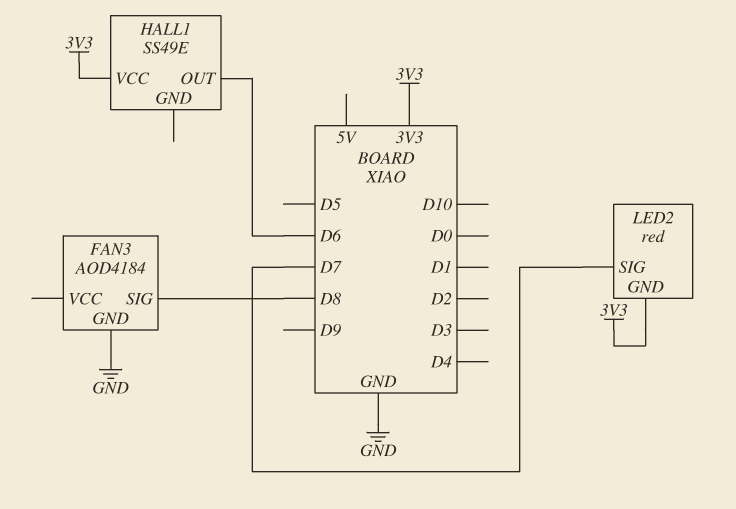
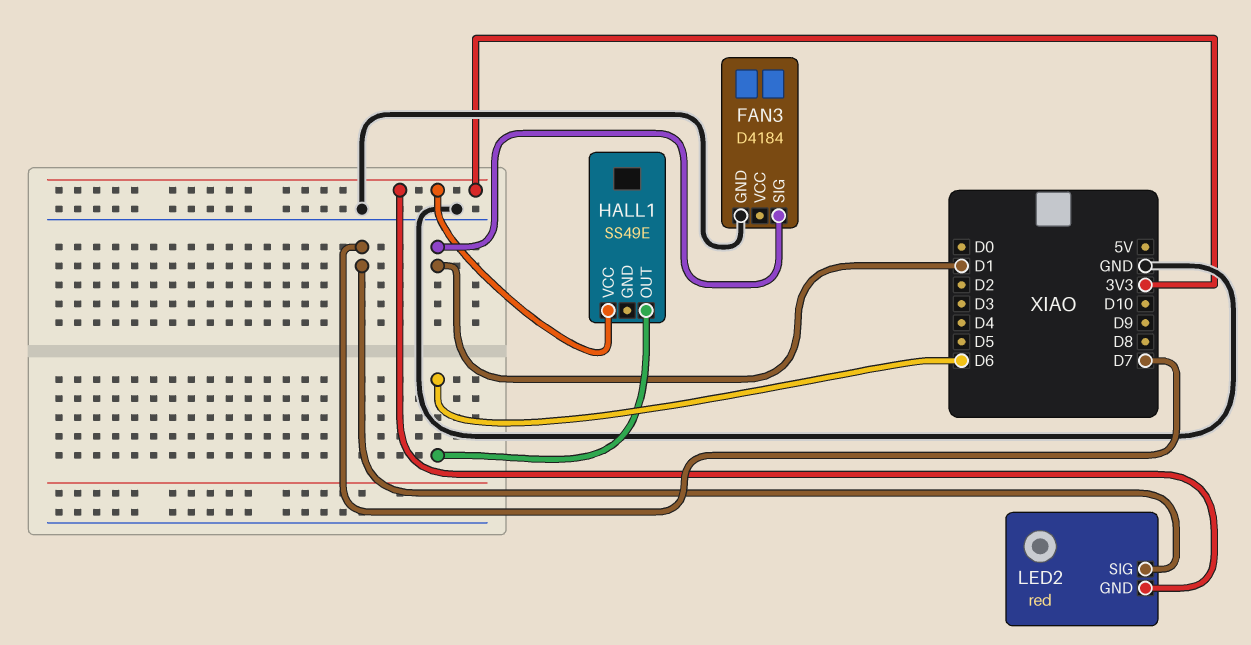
FAN3: AOD4184 -> D4184
FAN3 pin SIG: D8 -> D1

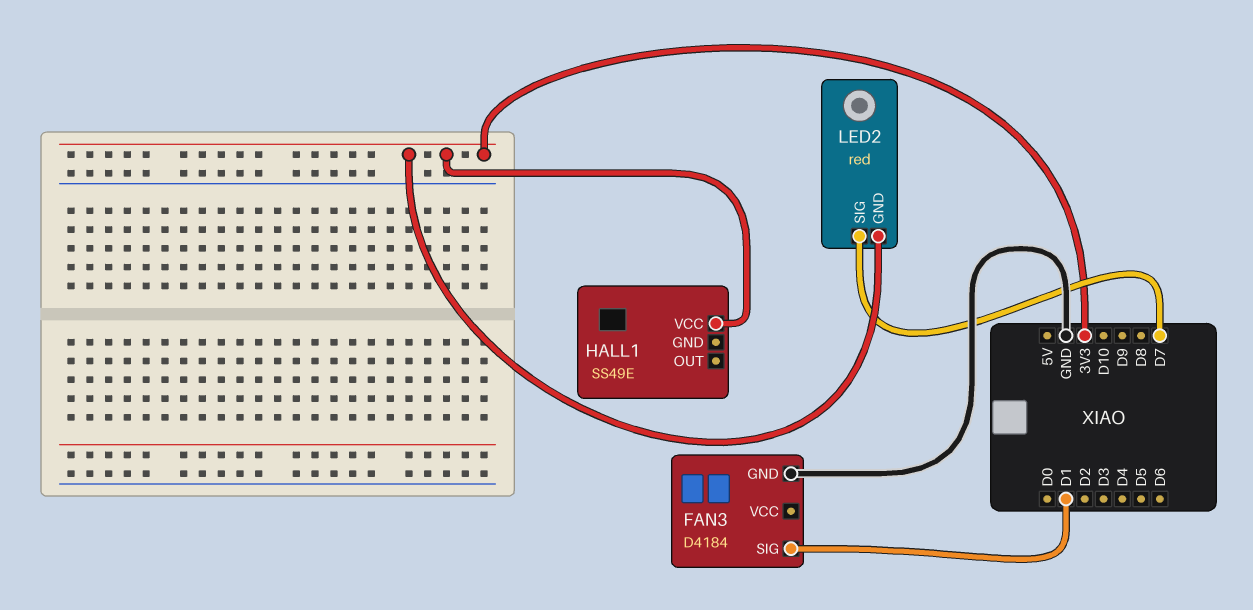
HALL1 pin OUT: D6 -> none

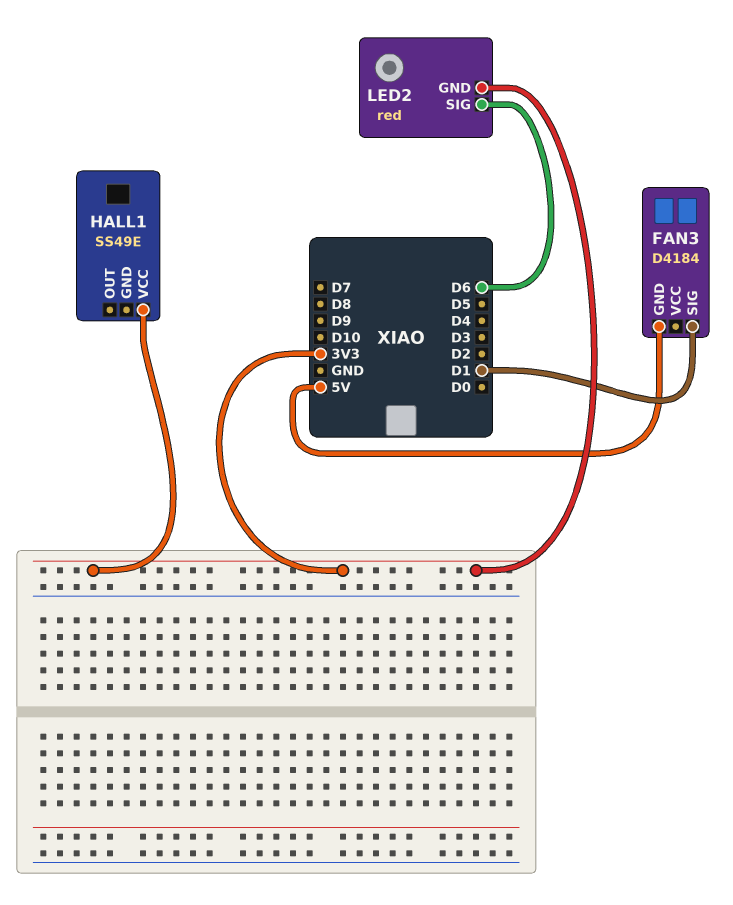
FAN3 pin GND: GND -> 5V
LED2 pin SIG: D7 -> D6

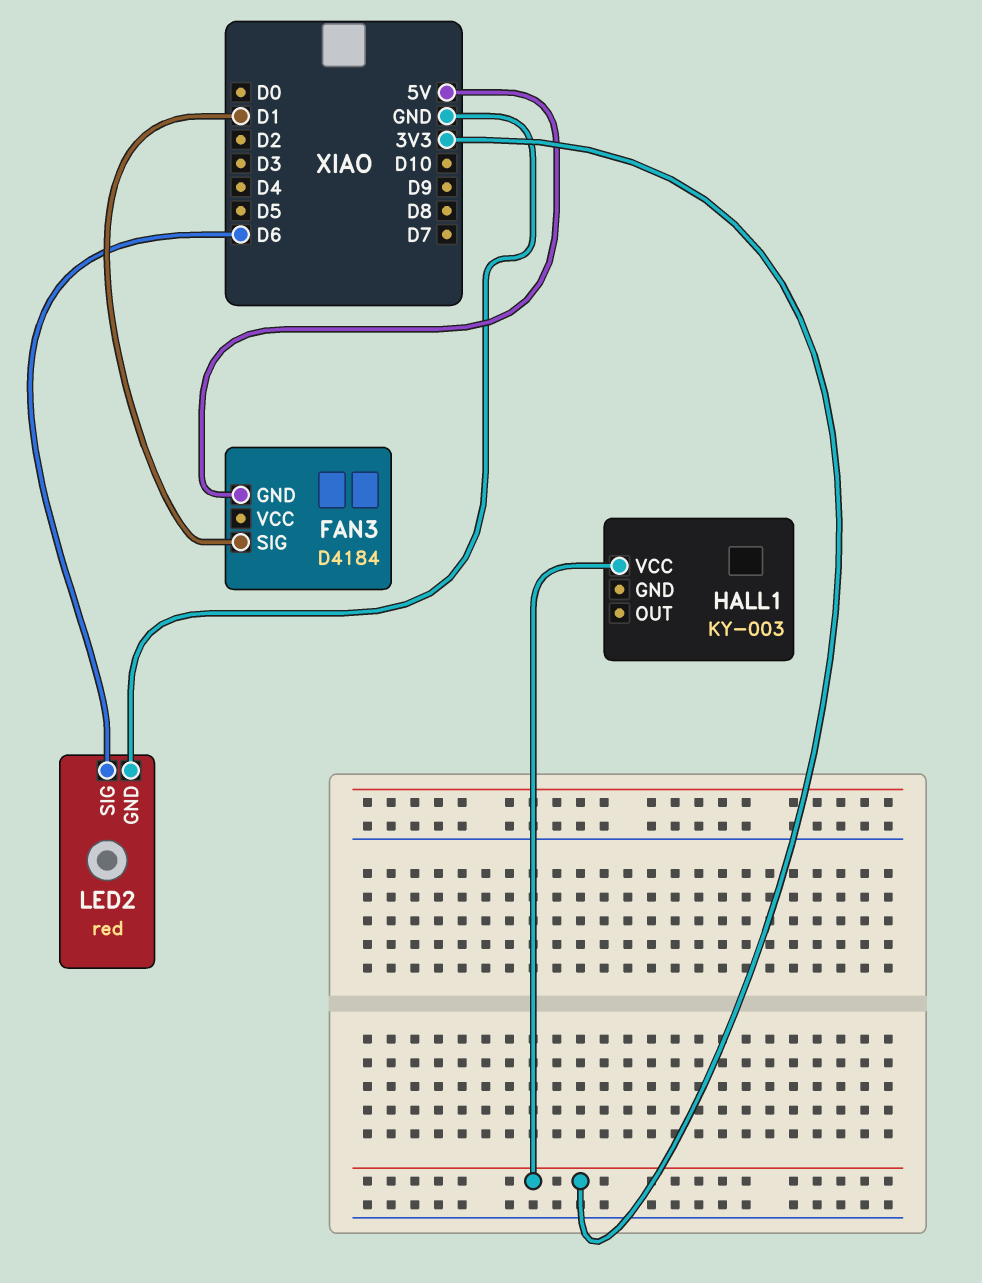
HALL1: SS49E -> KY-003
LED2 pin GND: 3V3 -> GND

